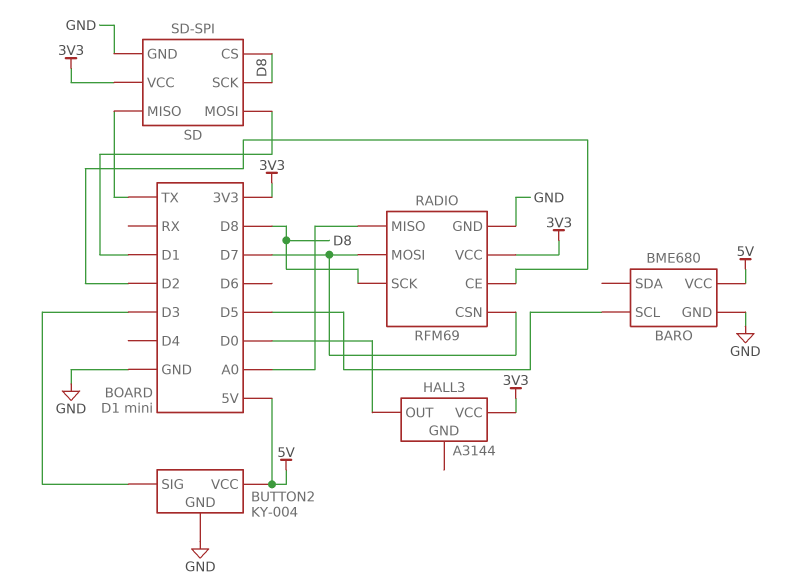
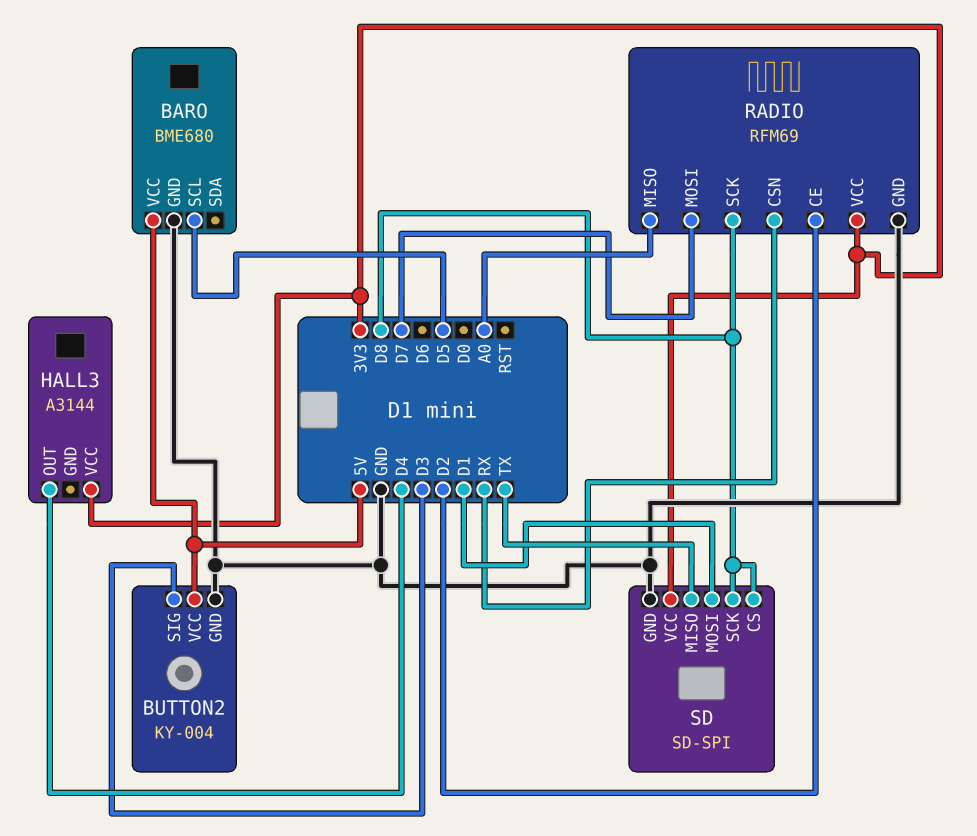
HALL3 pin OUT: D0 -> D4
RADIO pin CSN: D7 -> RX

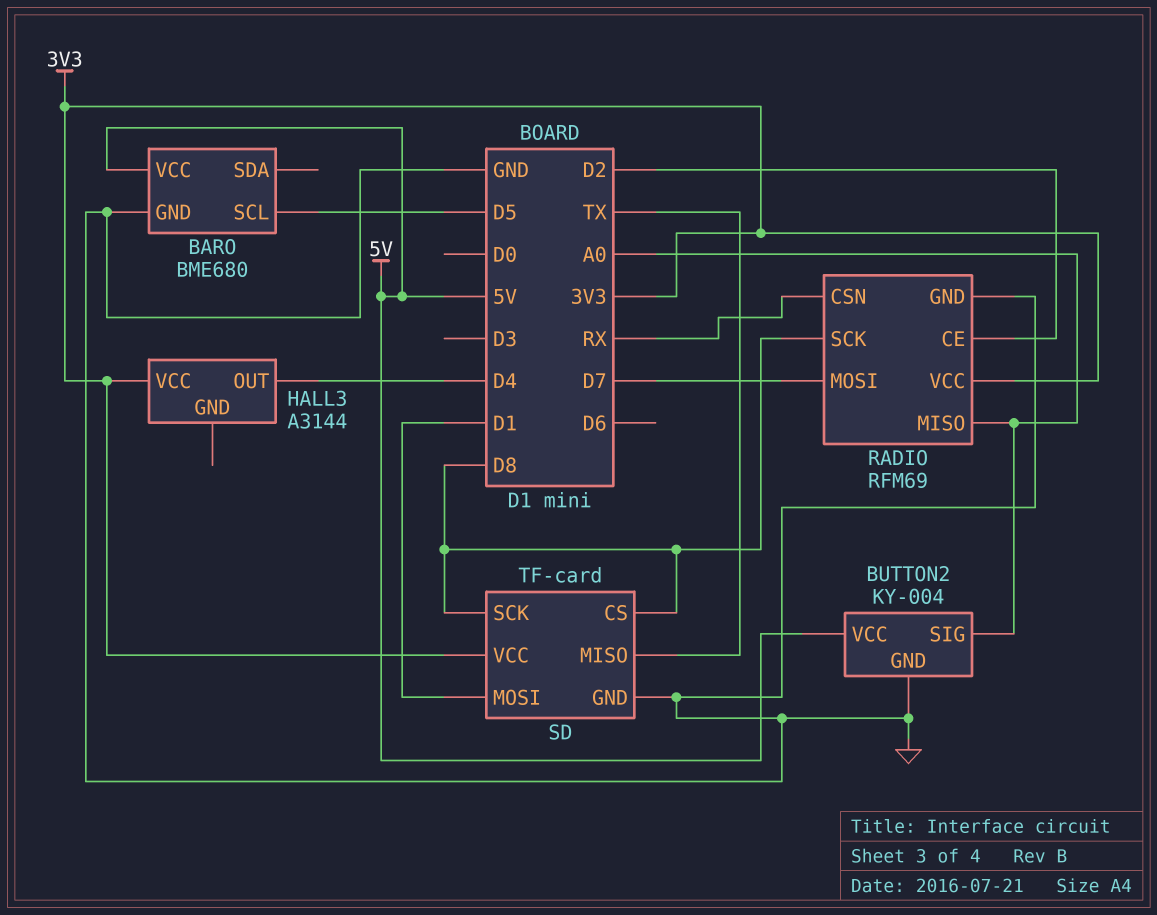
BUTTON2 pin SIG: D3 -> A0
SD: SD-SPI -> TF-card

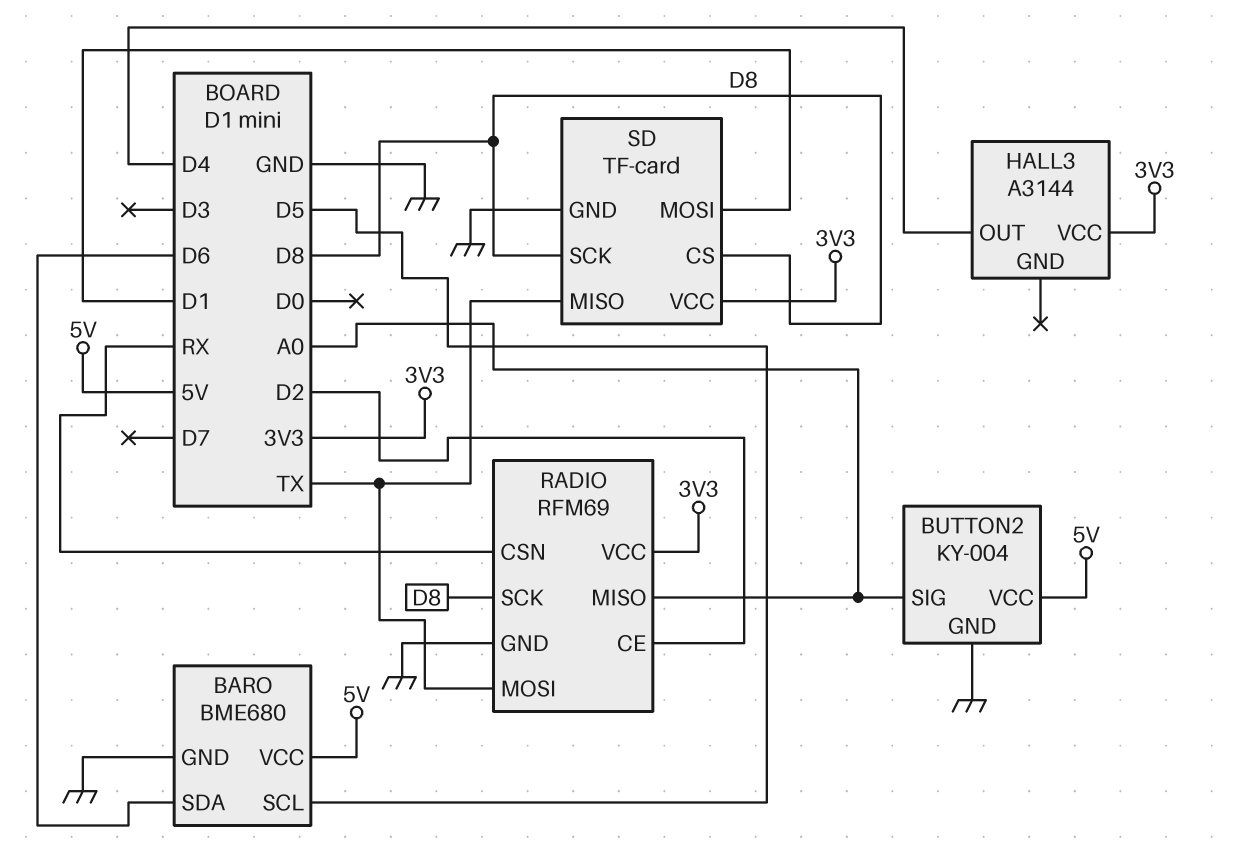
BARO pin SDA: none -> D6
RADIO pin MOSI: D7 -> TX

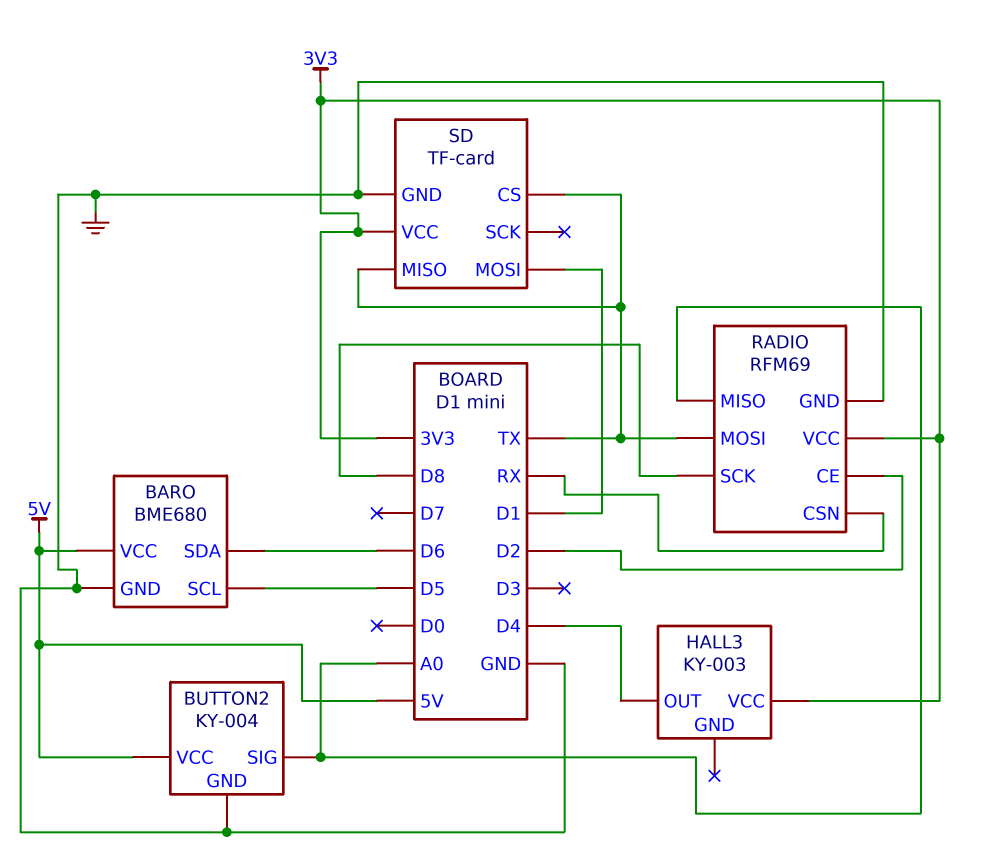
HALL3: A3144 -> KY-003
SD pin CS: D8 -> TX
SD pin SCK: D8 -> none

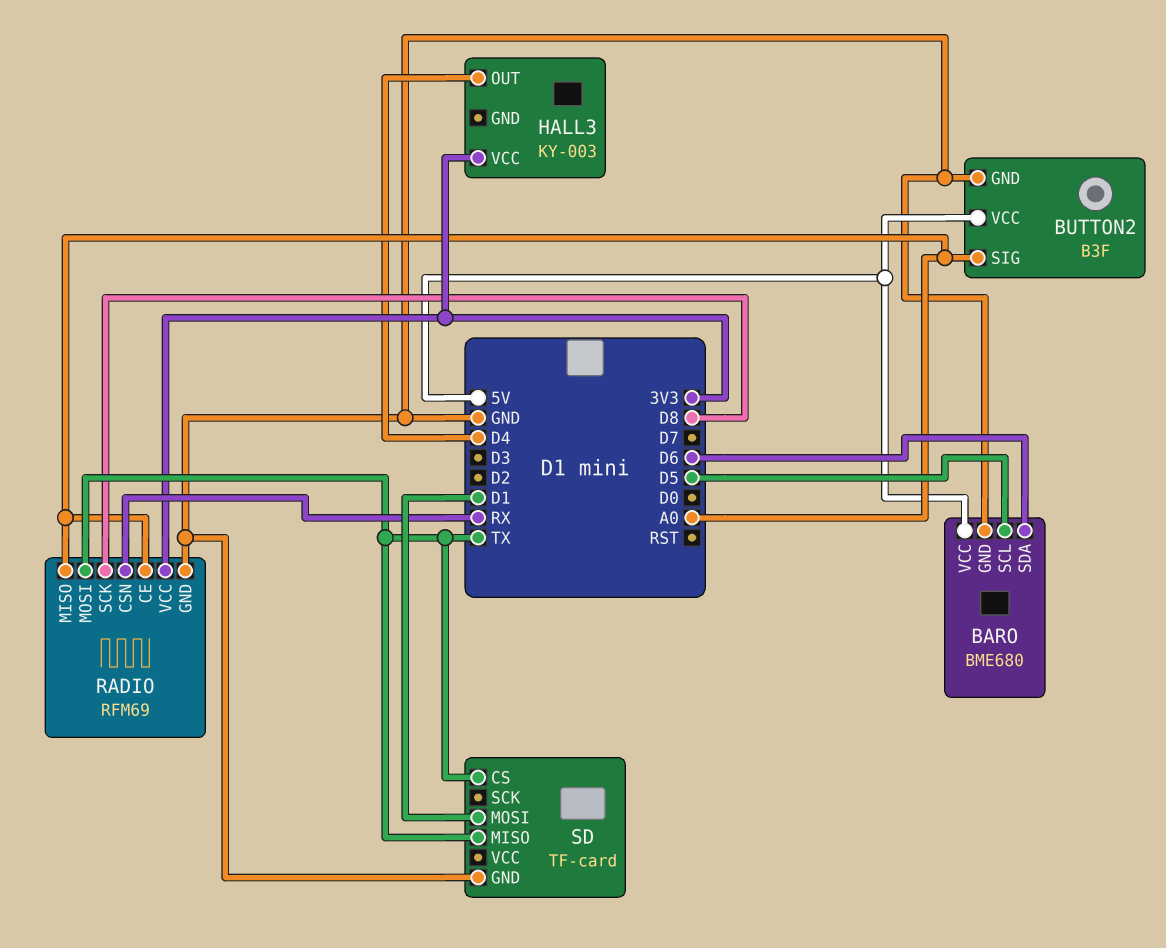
BUTTON2: KY-004 -> B3F
RADIO pin CE: D2 -> A0
SD pin VCC: 3V3 -> none

